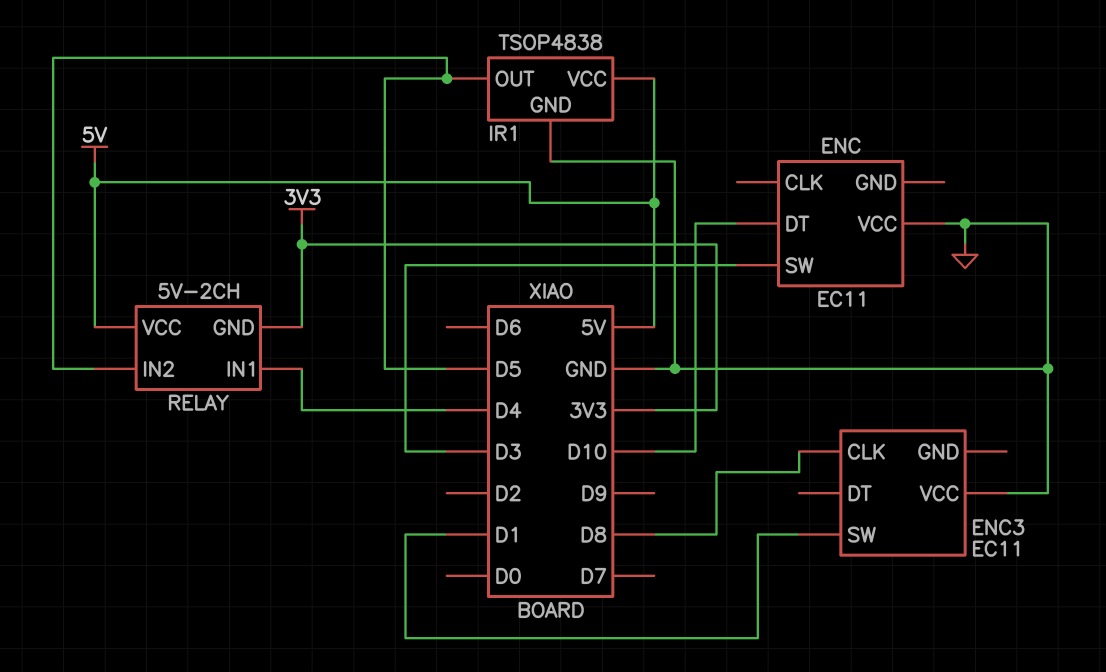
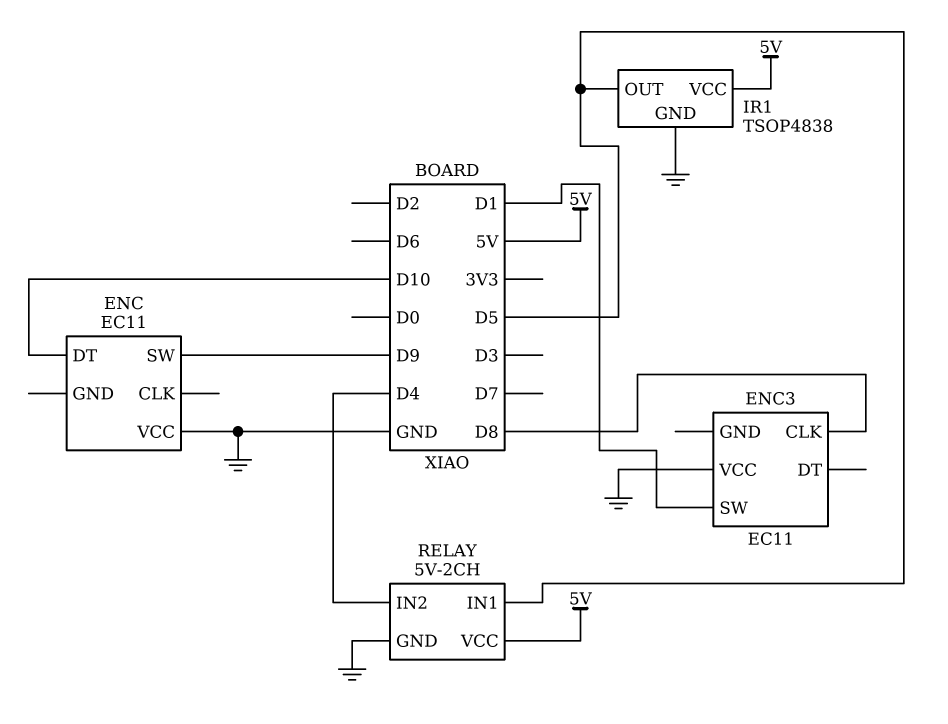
ENC pin SW: D3 -> D9
RELAY pin GND: 3V3 -> GND
RELAY pin IN1: D4 -> D5
RELAY pin IN2: D5 -> D4

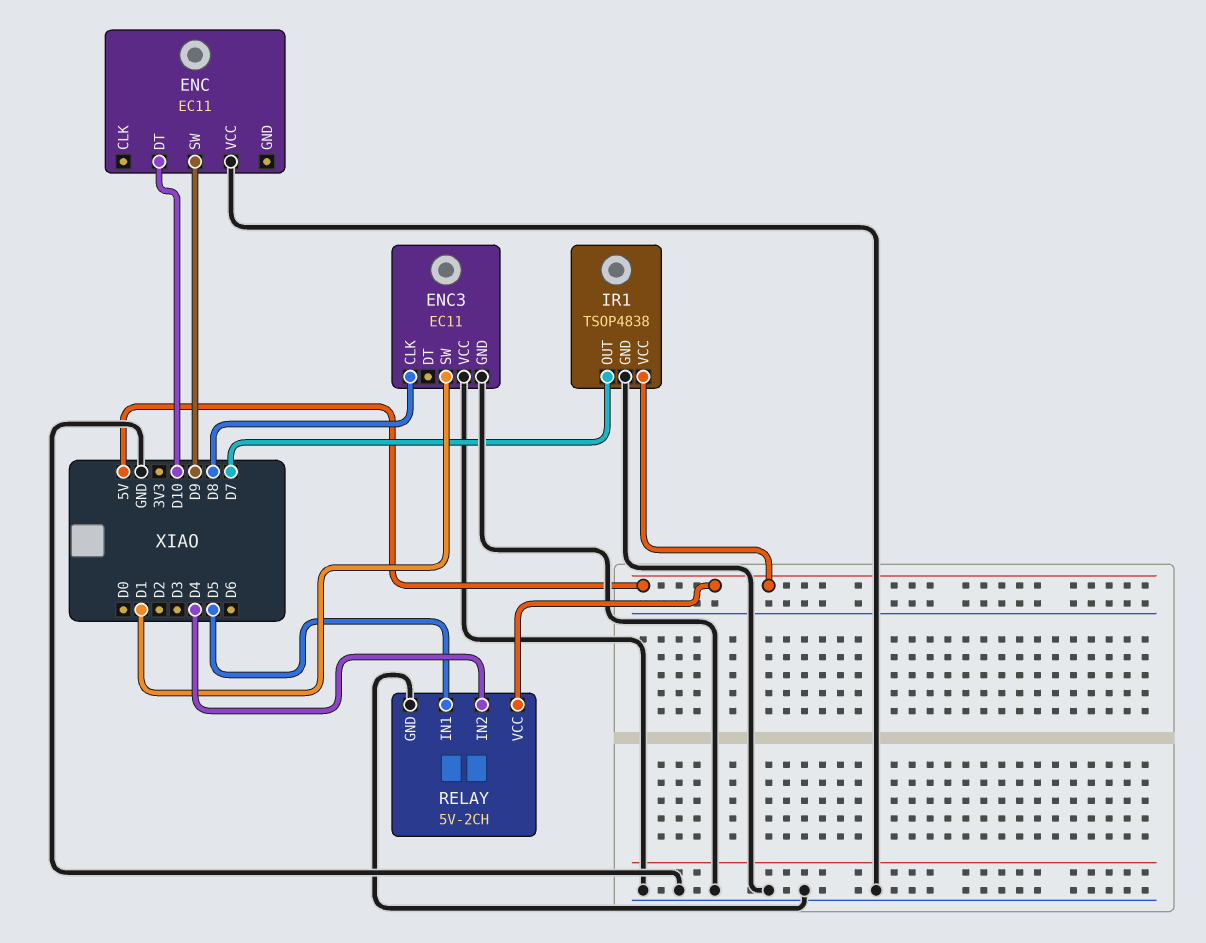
ENC3 pin GND: none -> GND
IR1 pin OUT: D5 -> D7

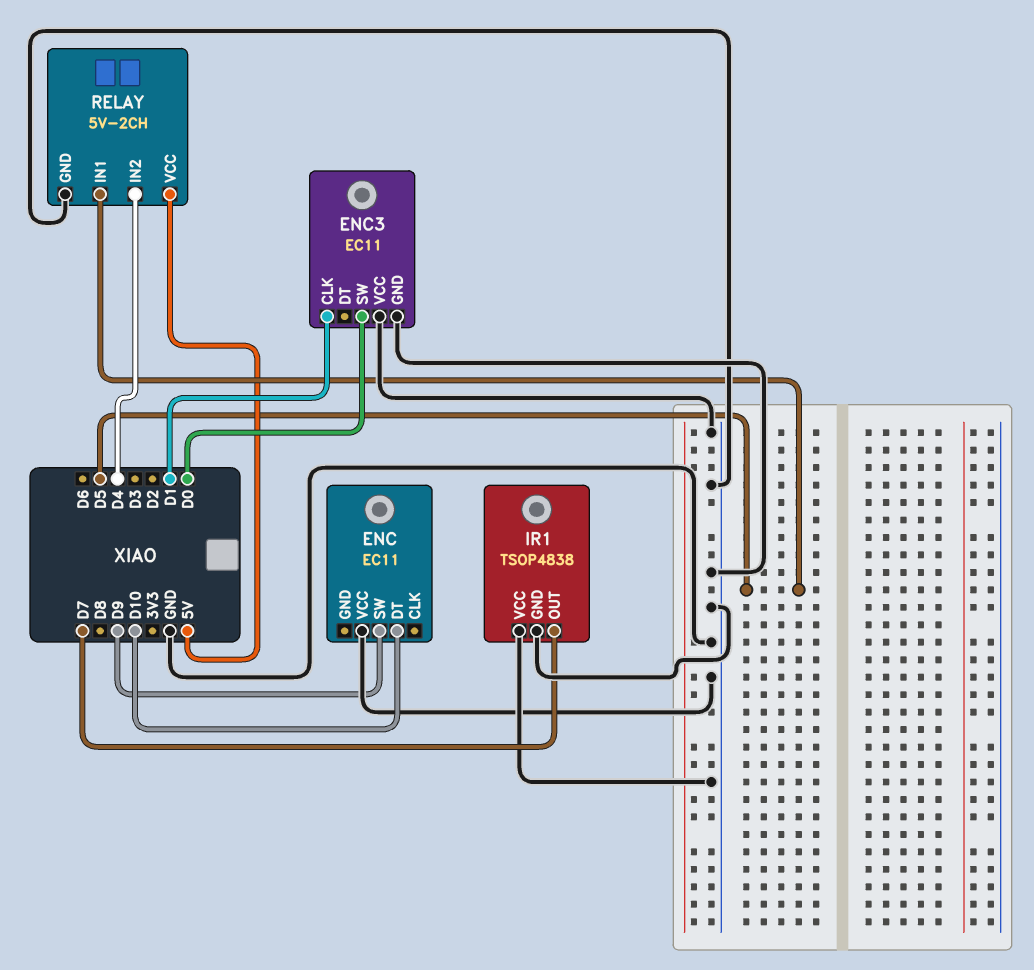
ENC3 pin CLK: D8 -> D1
ENC3 pin SW: D1 -> D0
IR1 pin VCC: 5V -> GND

